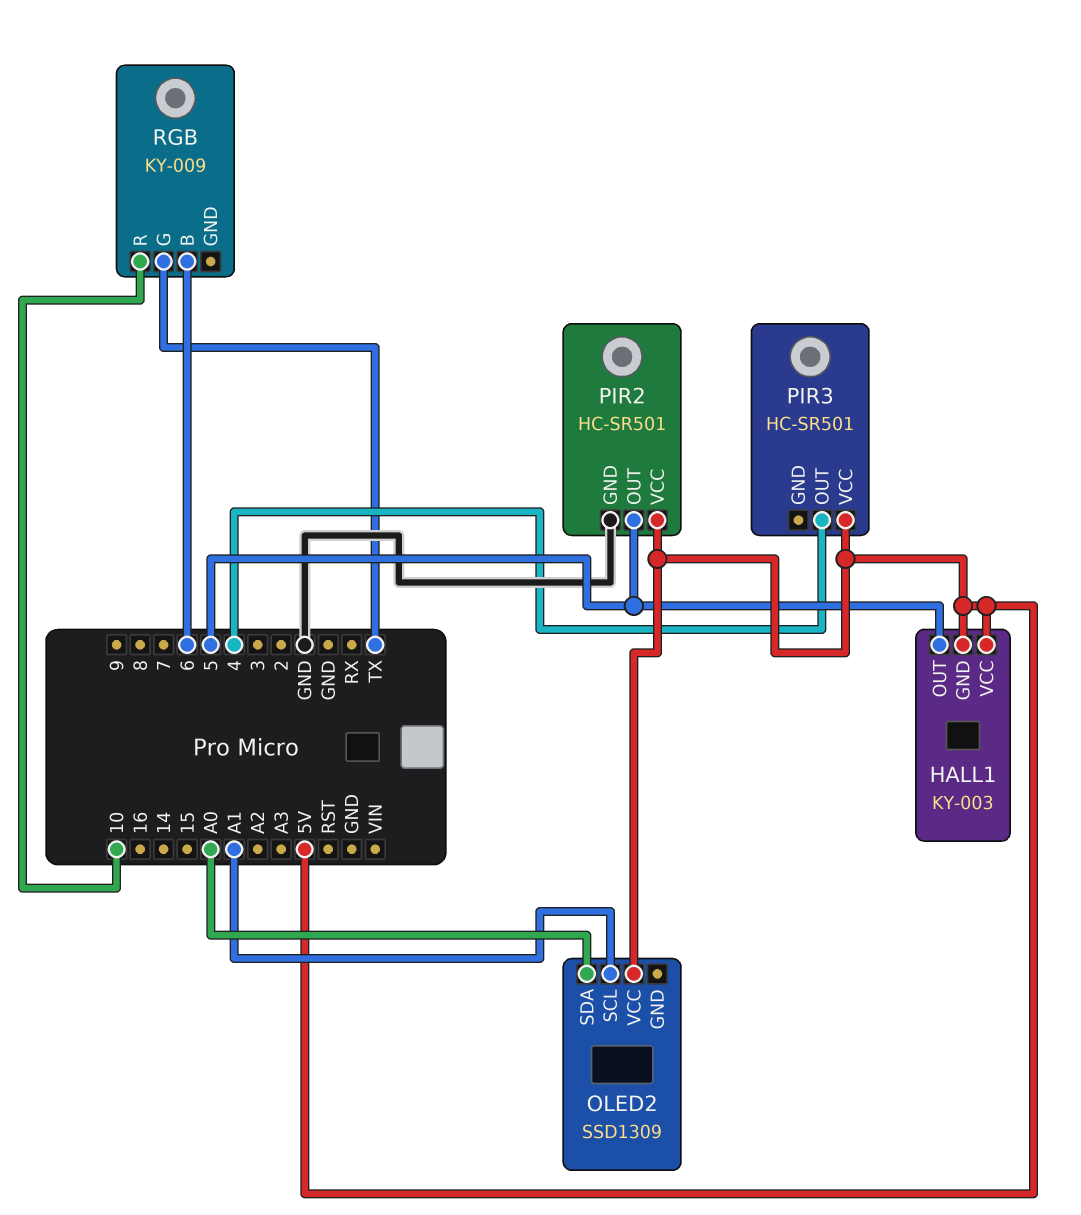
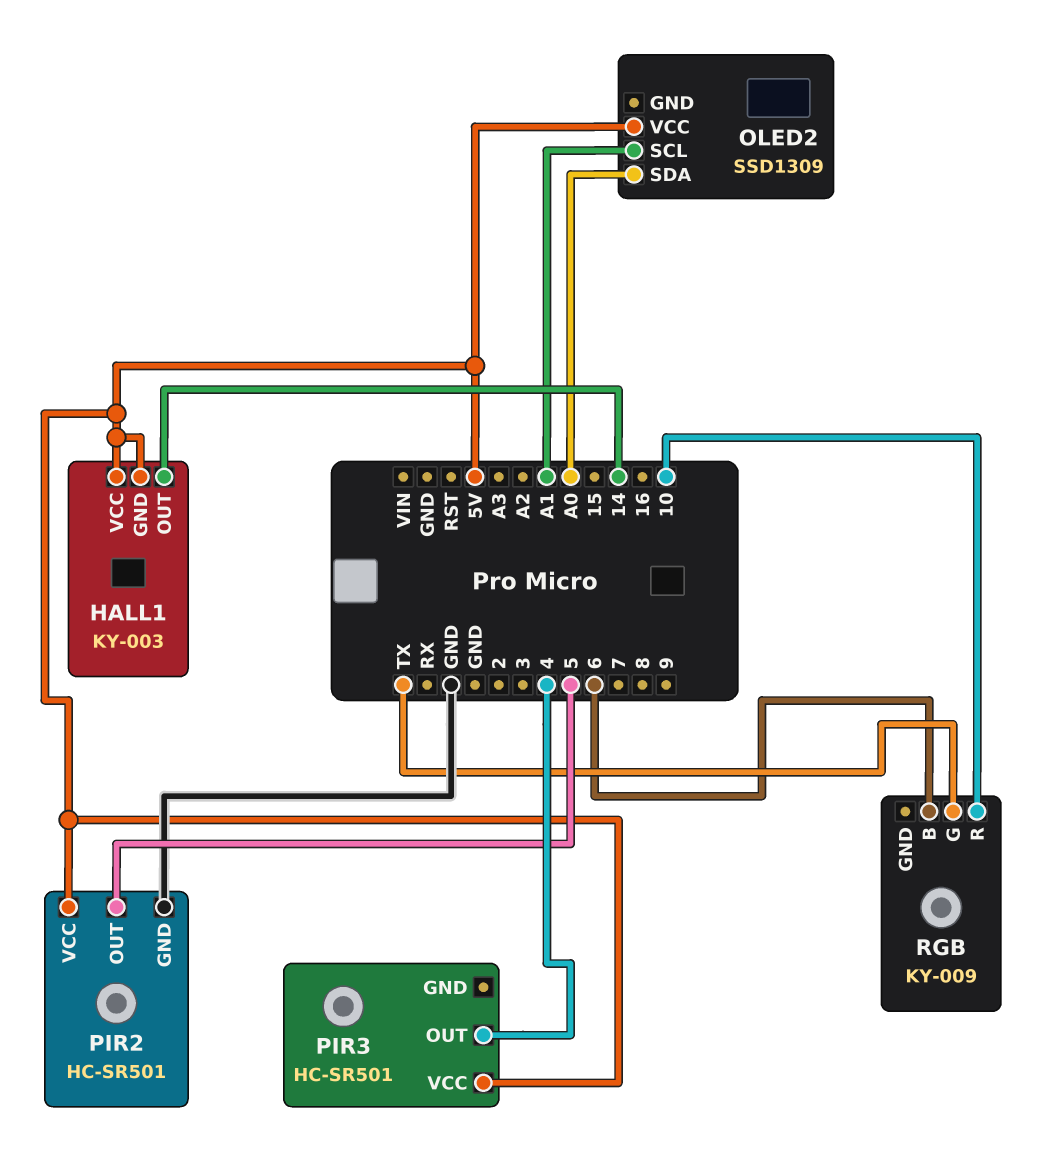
HALL1 pin OUT: 5 -> 14

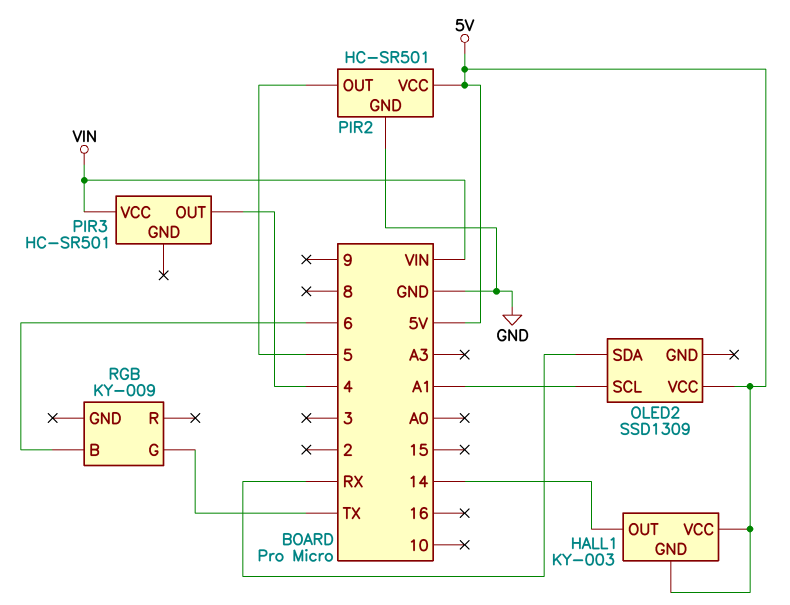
OLED2 pin SDA: A0 -> RX
PIR3 pin VCC: 5V -> VIN
RGB pin R: 10 -> none

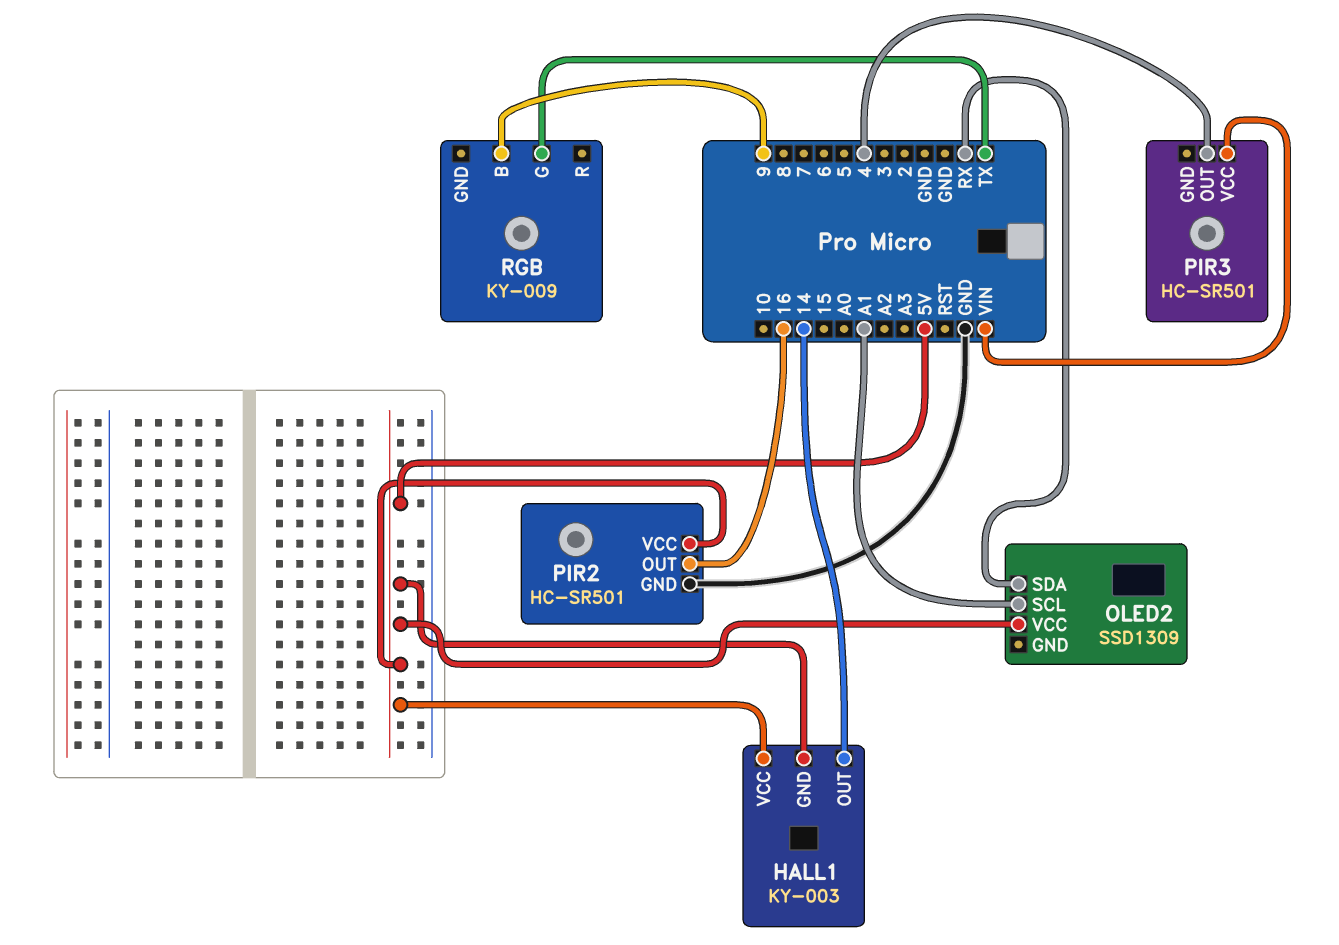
PIR2 pin OUT: 5 -> 16
RGB pin B: 6 -> 9

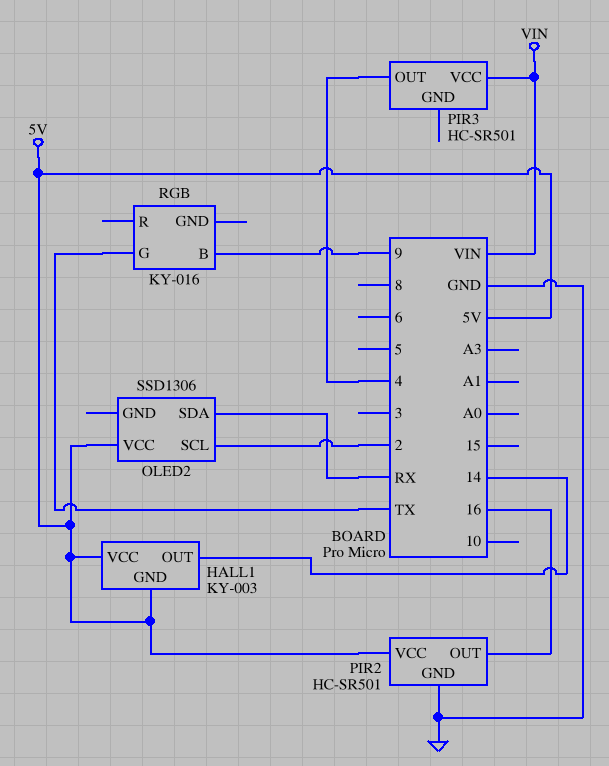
OLED2: SSD1309 -> SSD1306
OLED2 pin SCL: A1 -> 2
RGB: KY-009 -> KY-016

